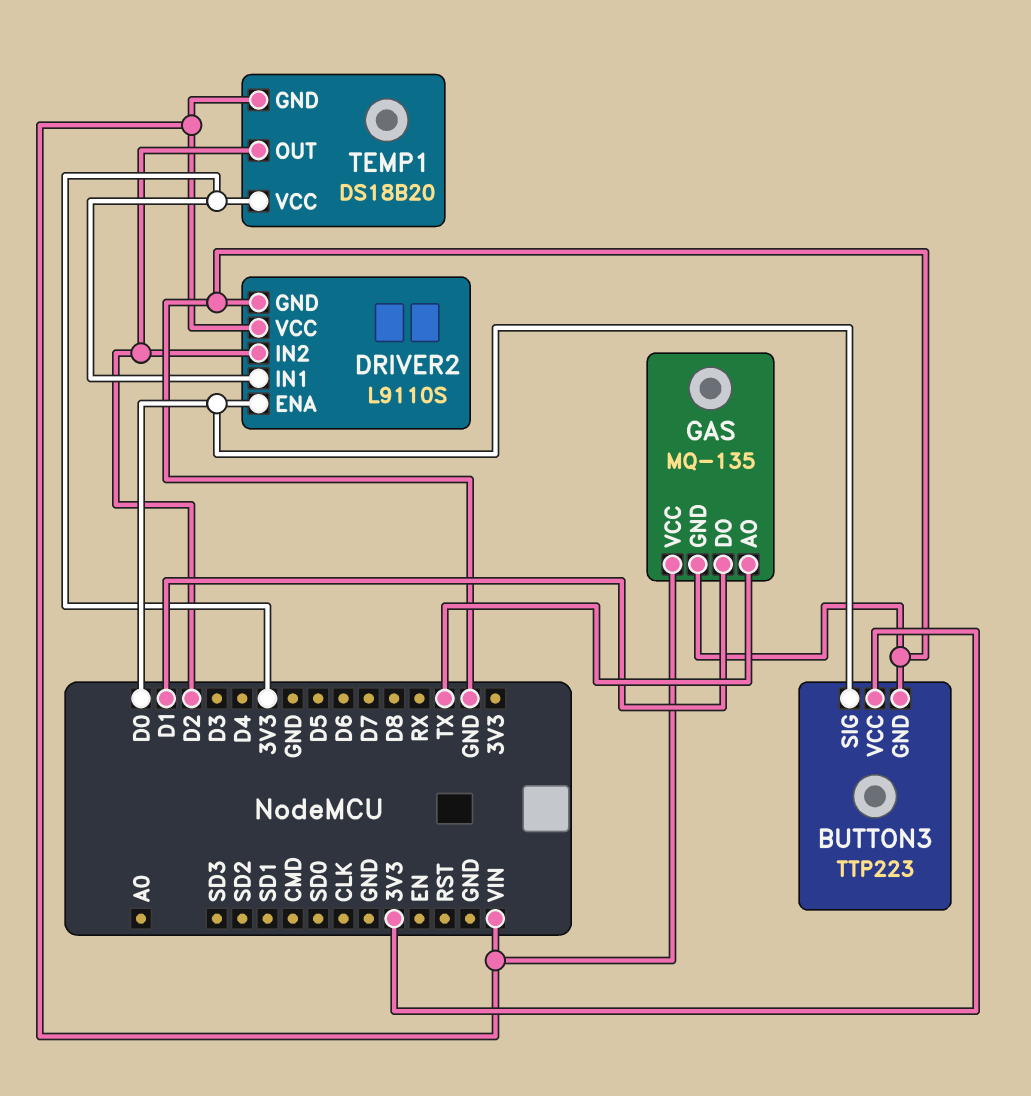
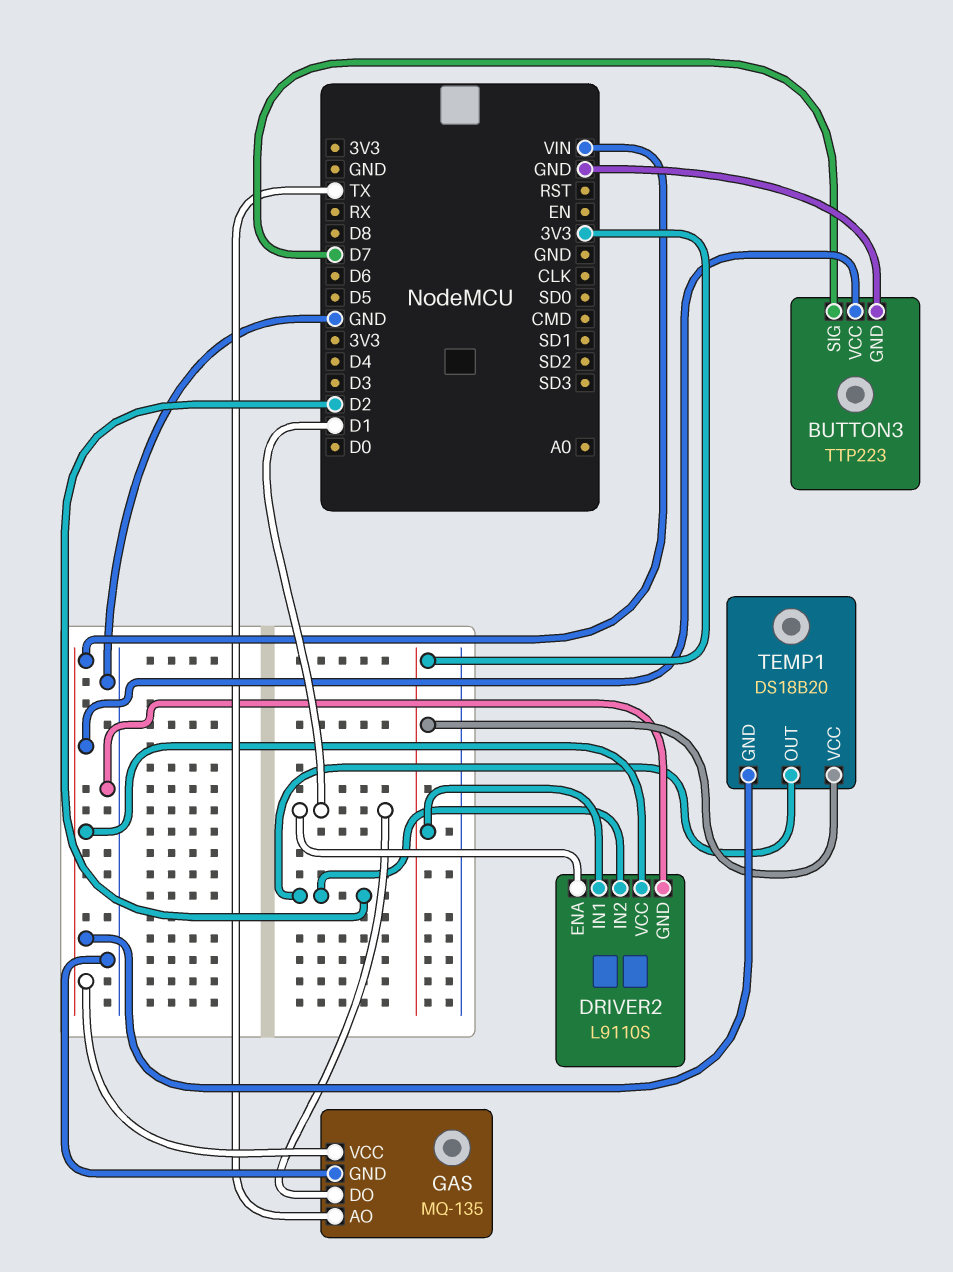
BUTTON3 pin SIG: D0 -> D7
BUTTON3 pin VCC: 3V3 -> VIN
DRIVER2 pin ENA: D0 -> D1

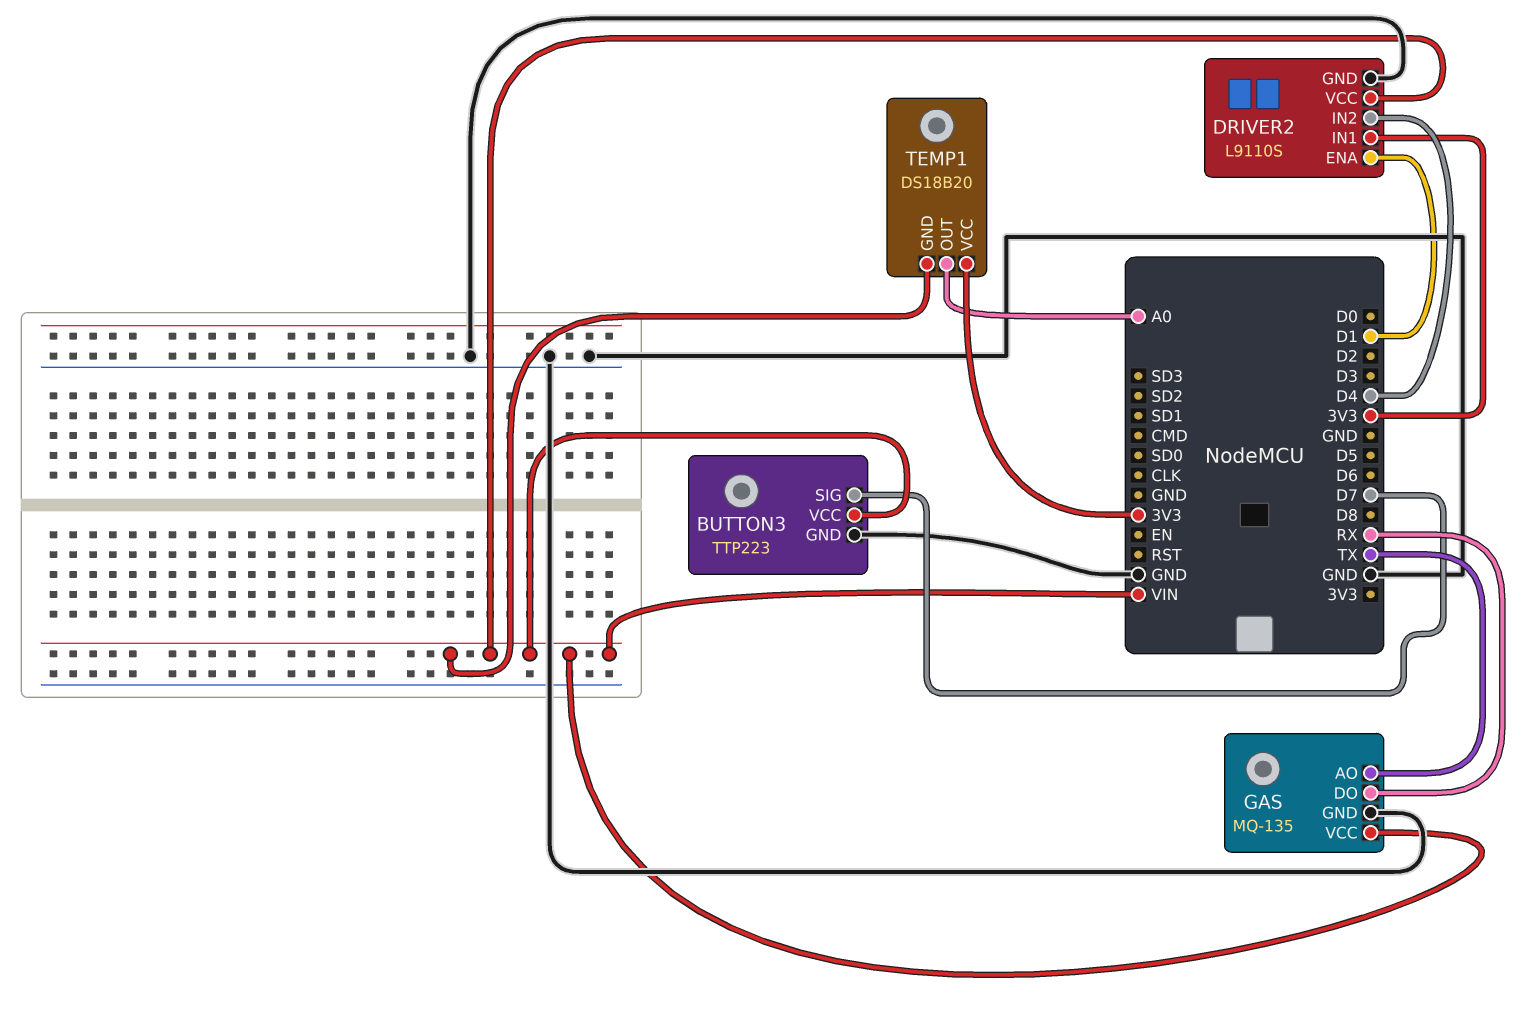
DRIVER2 pin IN2: D2 -> D4
GAS pin DO: D1 -> RX
TEMP1 pin OUT: D2 -> A0

